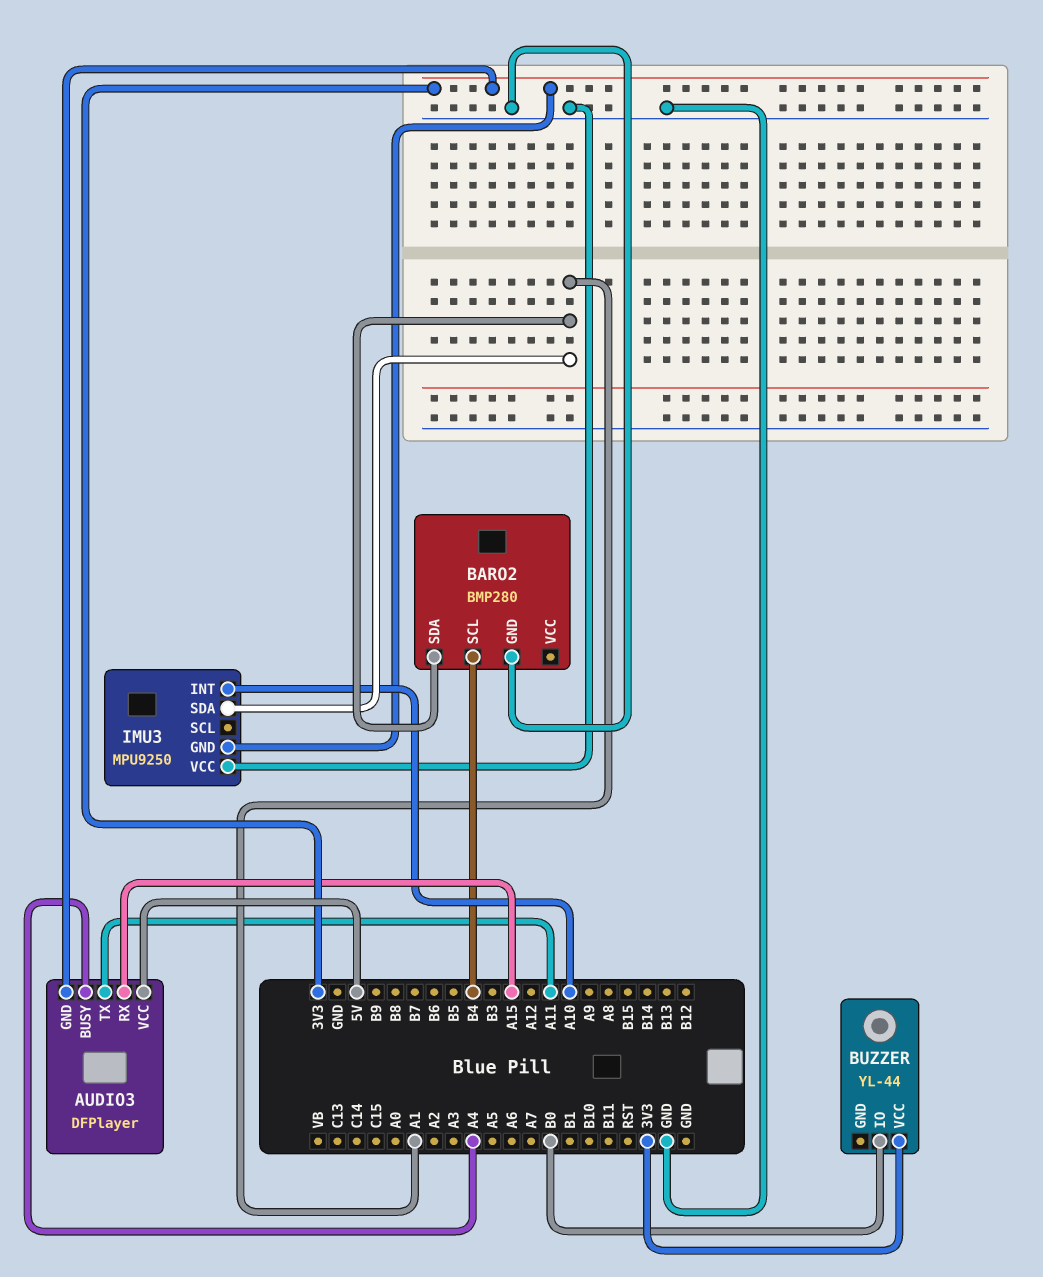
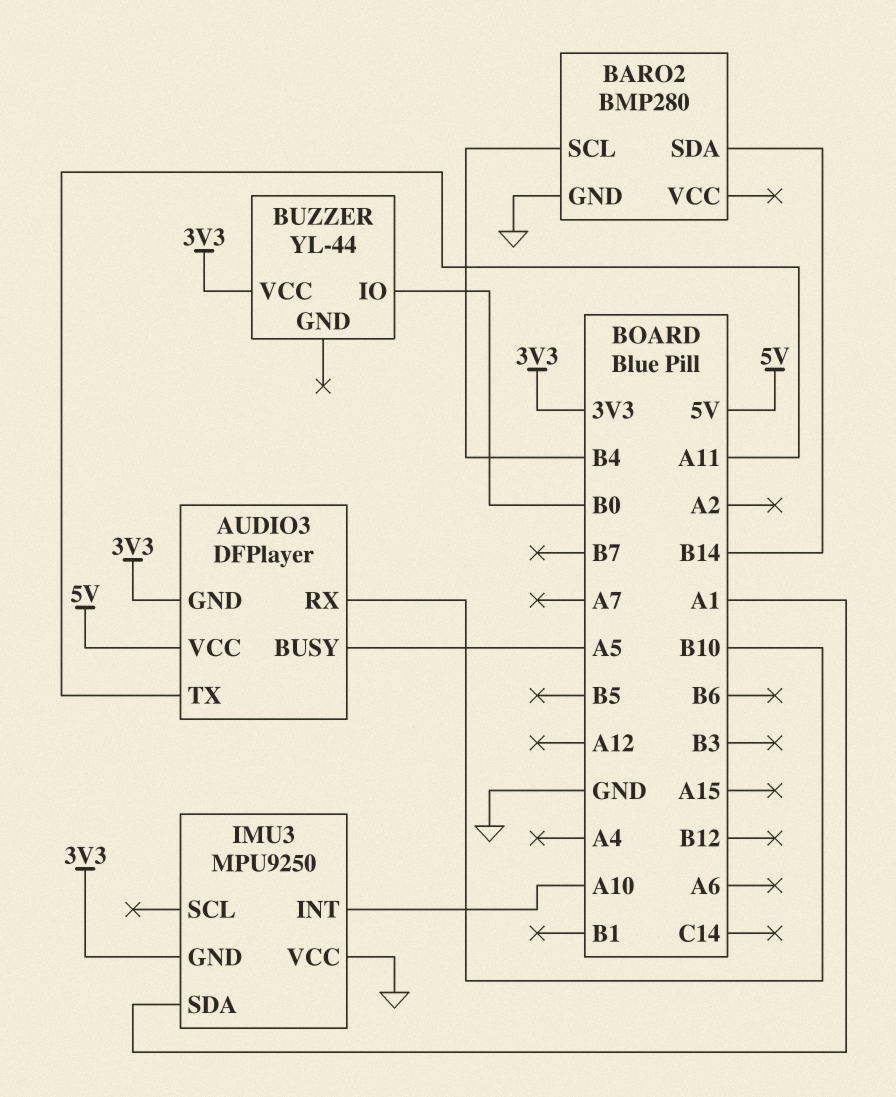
AUDIO3 pin BUSY: A4 -> A5
AUDIO3 pin RX: A15 -> B10
BARO2 pin SDA: A1 -> B14

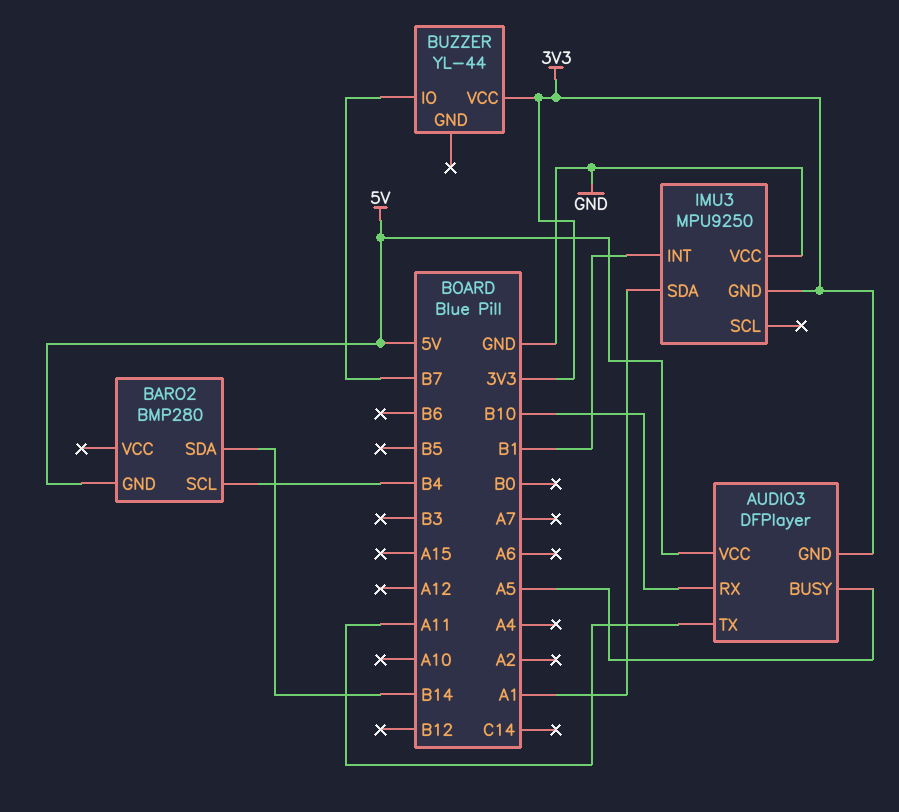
BARO2 pin GND: GND -> 5V
BUZZER pin IO: B0 -> B7
IMU3 pin INT: A10 -> B1

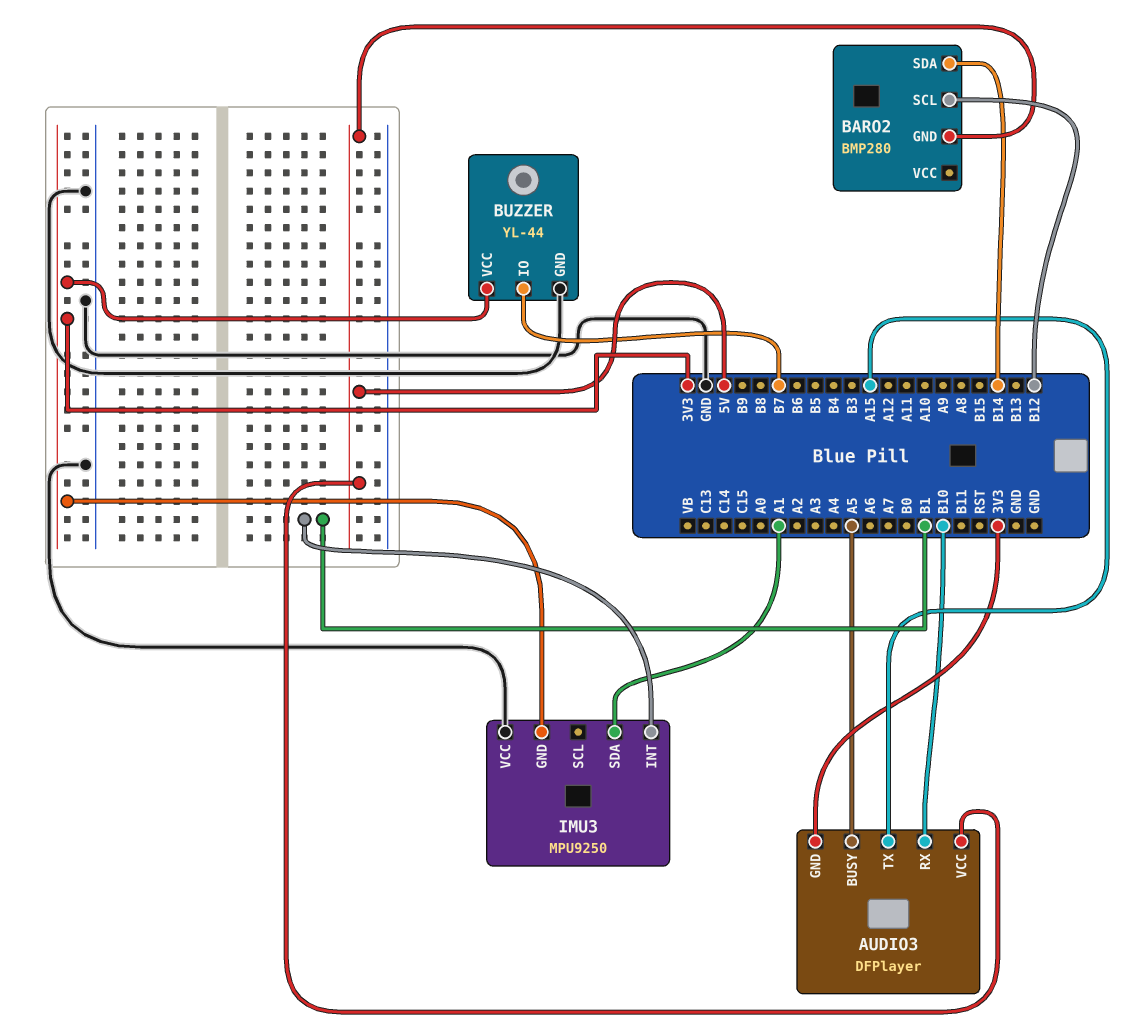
AUDIO3 pin TX: A11 -> A15
BARO2 pin SCL: B4 -> B12
BUZZER pin GND: none -> GND

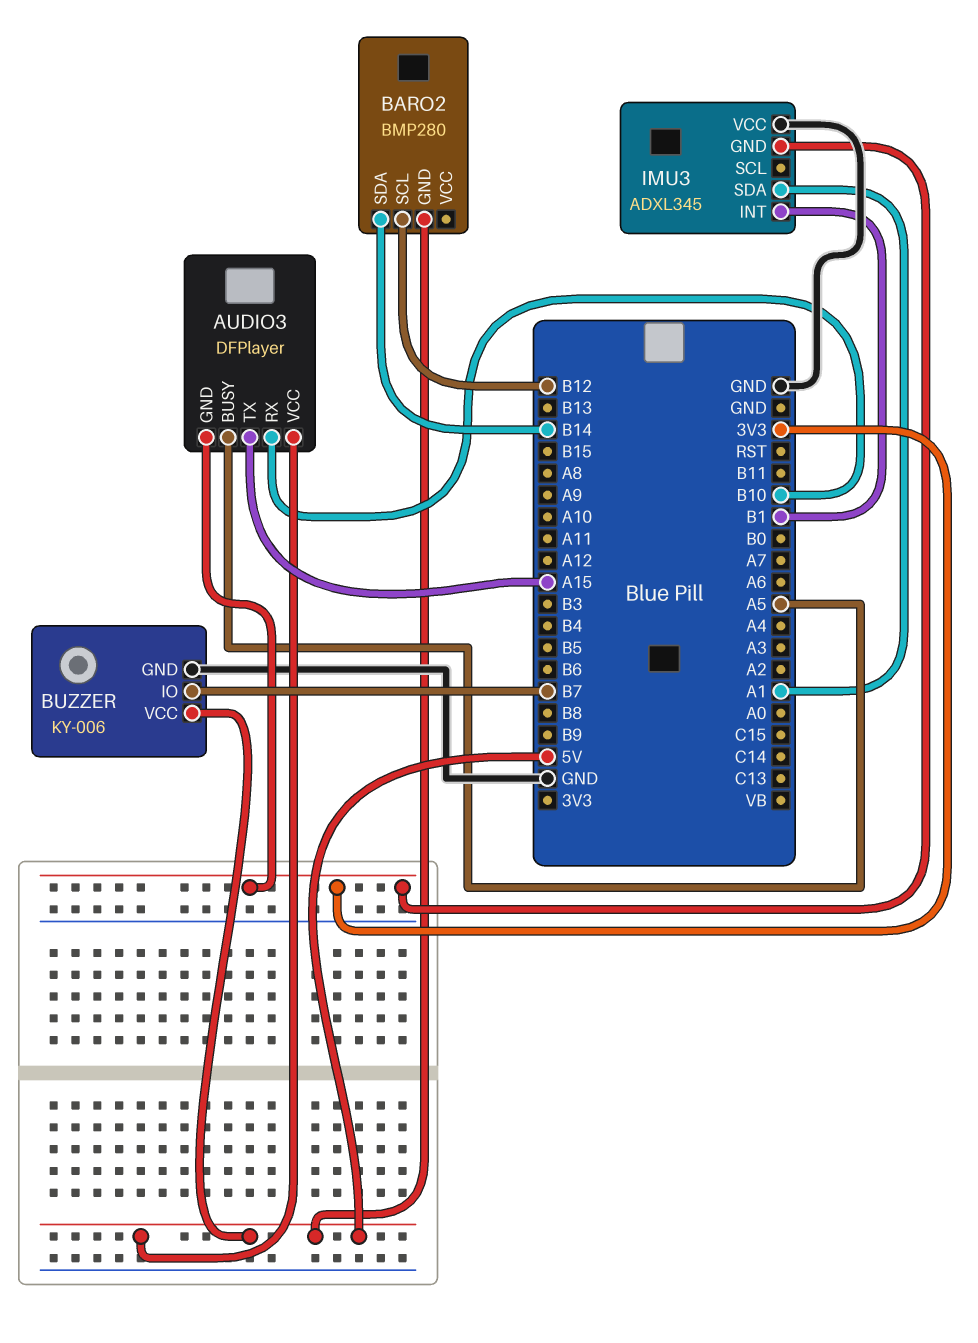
BUZZER: YL-44 -> KY-006
BUZZER pin VCC: 3V3 -> 5V
IMU3: MPU9250 -> ADXL345

